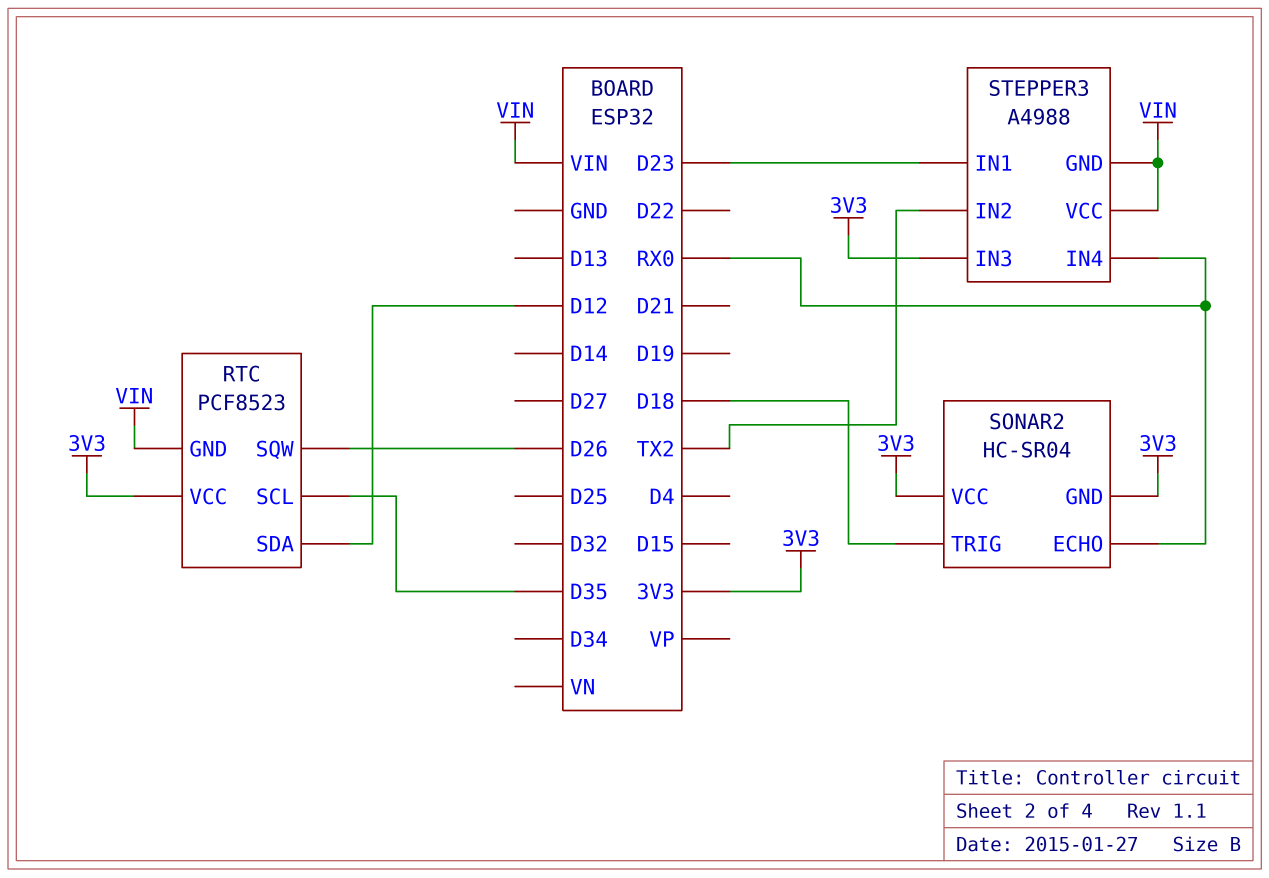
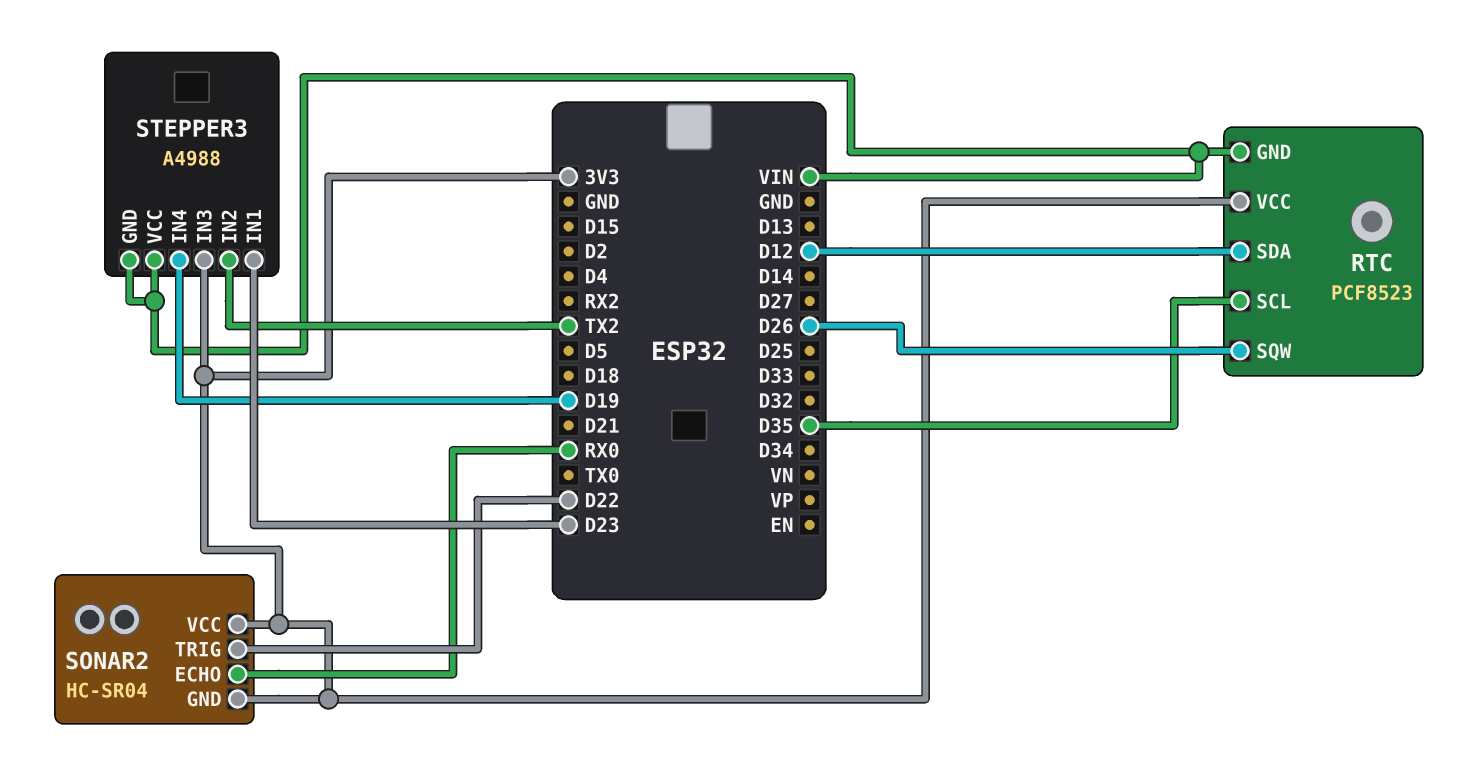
SONAR2 pin TRIG: D18 -> D22
STEPPER3 pin IN4: RX0 -> D19

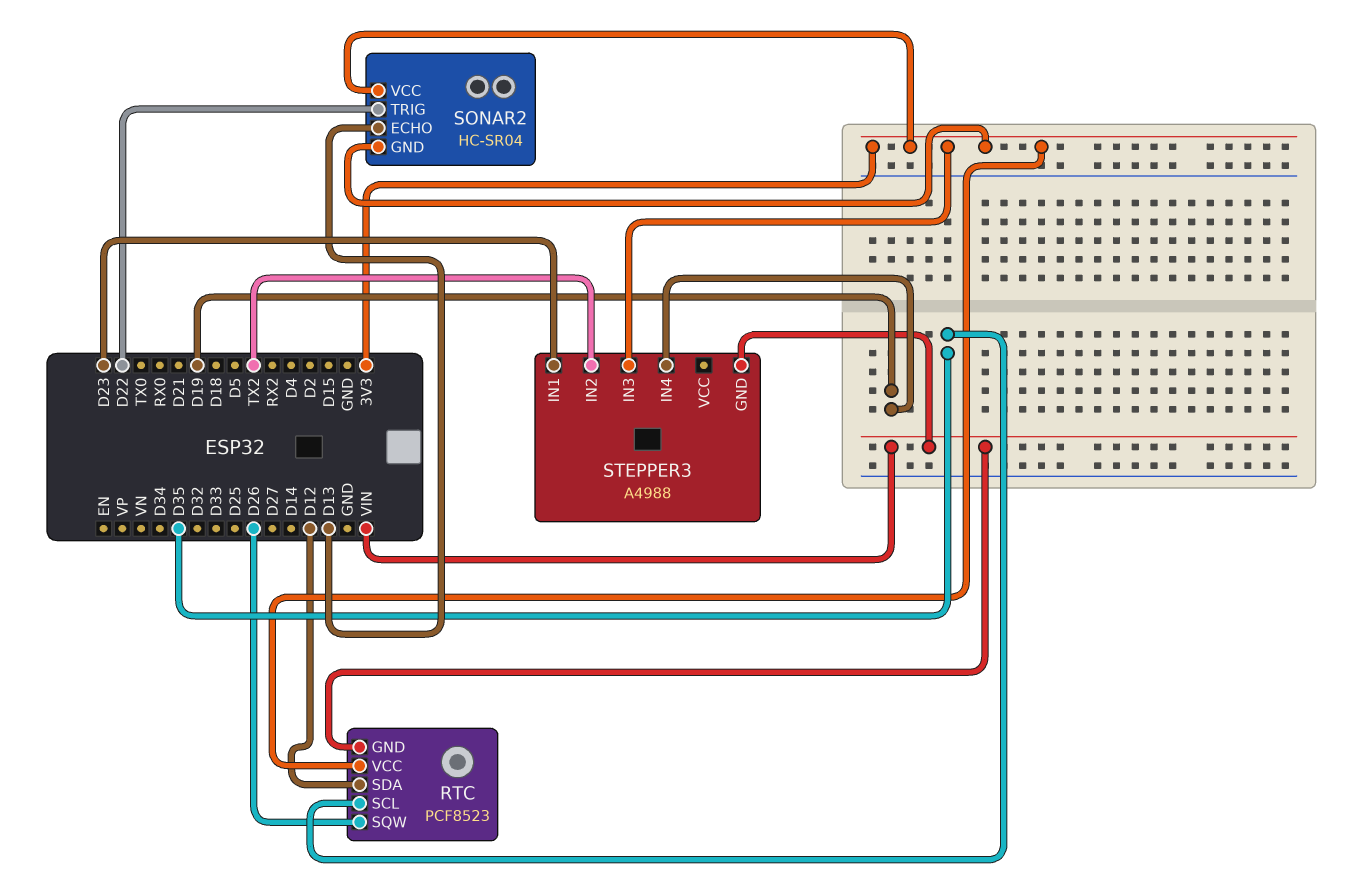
SONAR2 pin ECHO: RX0 -> D13
STEPPER3 pin VCC: VIN -> none

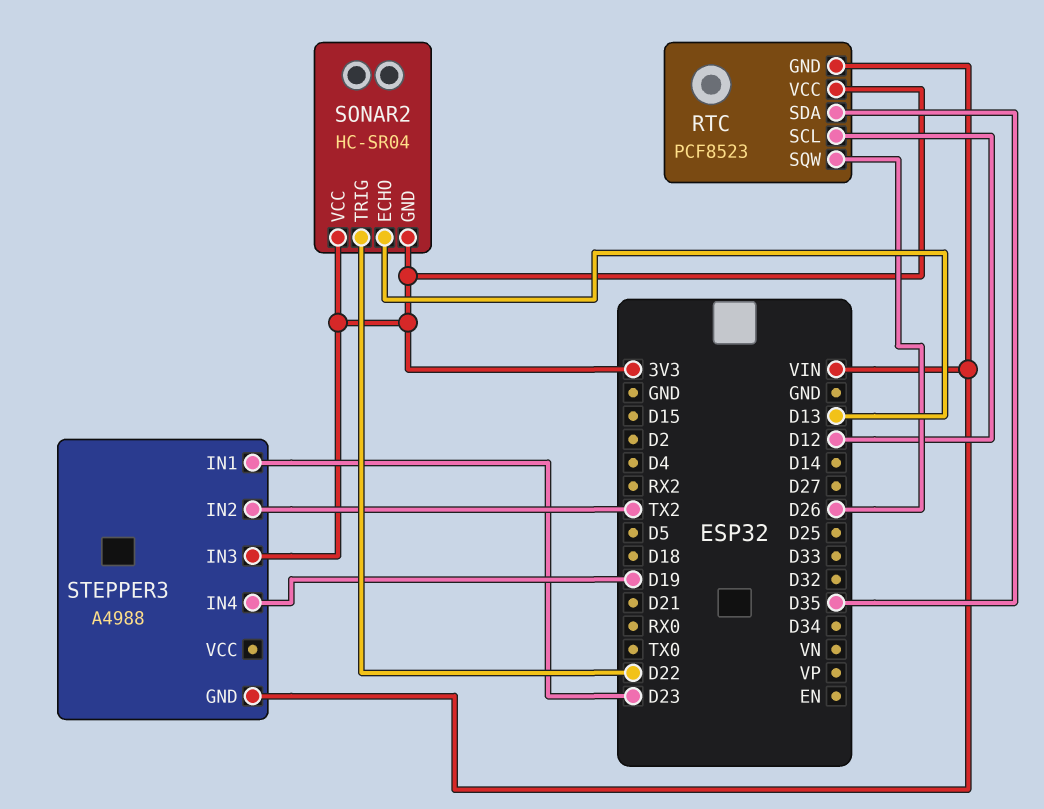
RTC pin SCL: D35 -> D12
RTC pin SDA: D12 -> D35

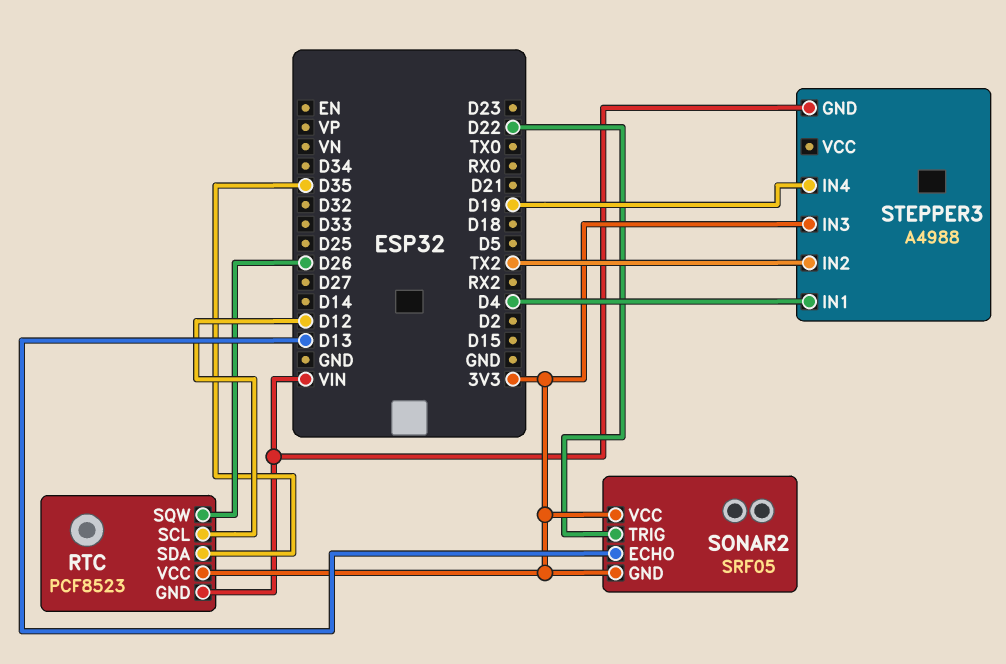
SONAR2: HC-SR04 -> SRF05
STEPPER3 pin IN1: D23 -> D4

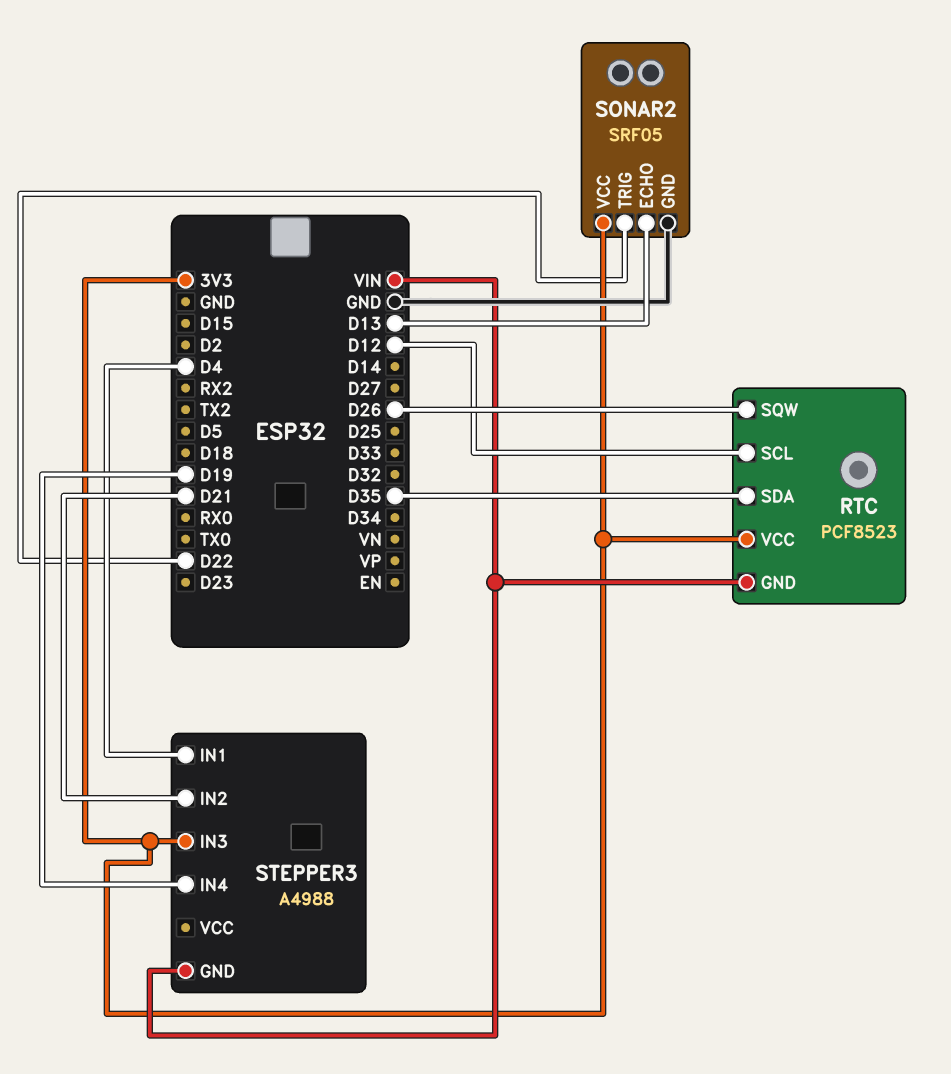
SONAR2 pin GND: 3V3 -> GND
STEPPER3 pin IN2: TX2 -> D21

